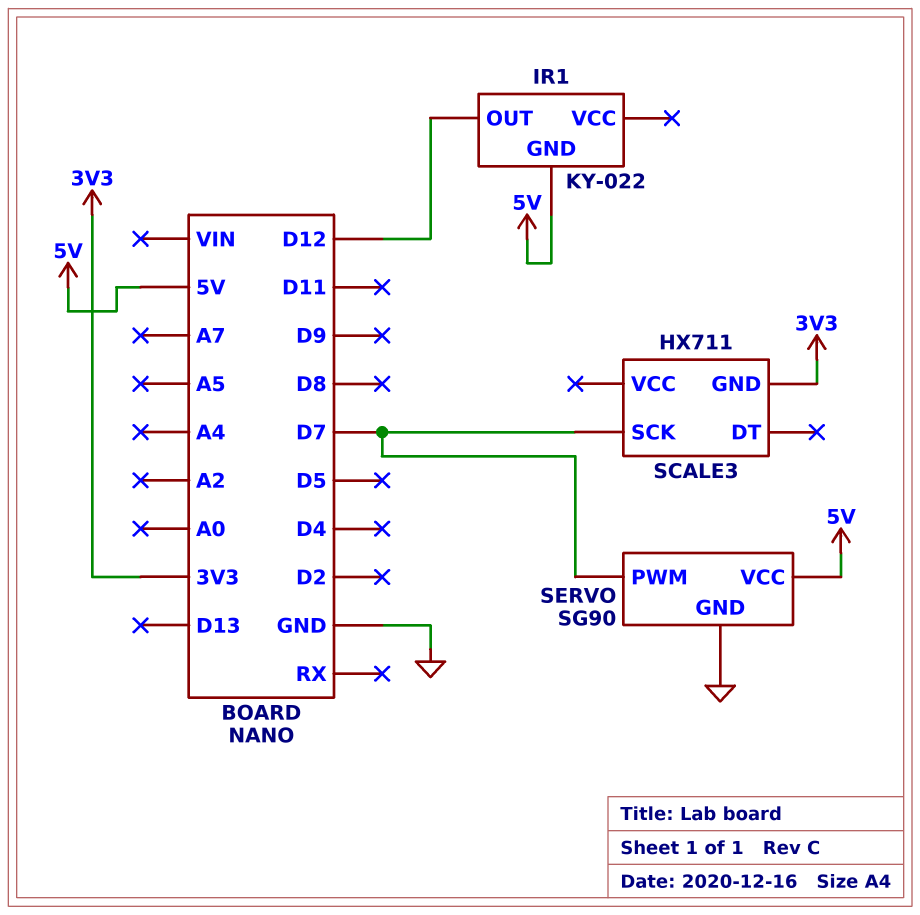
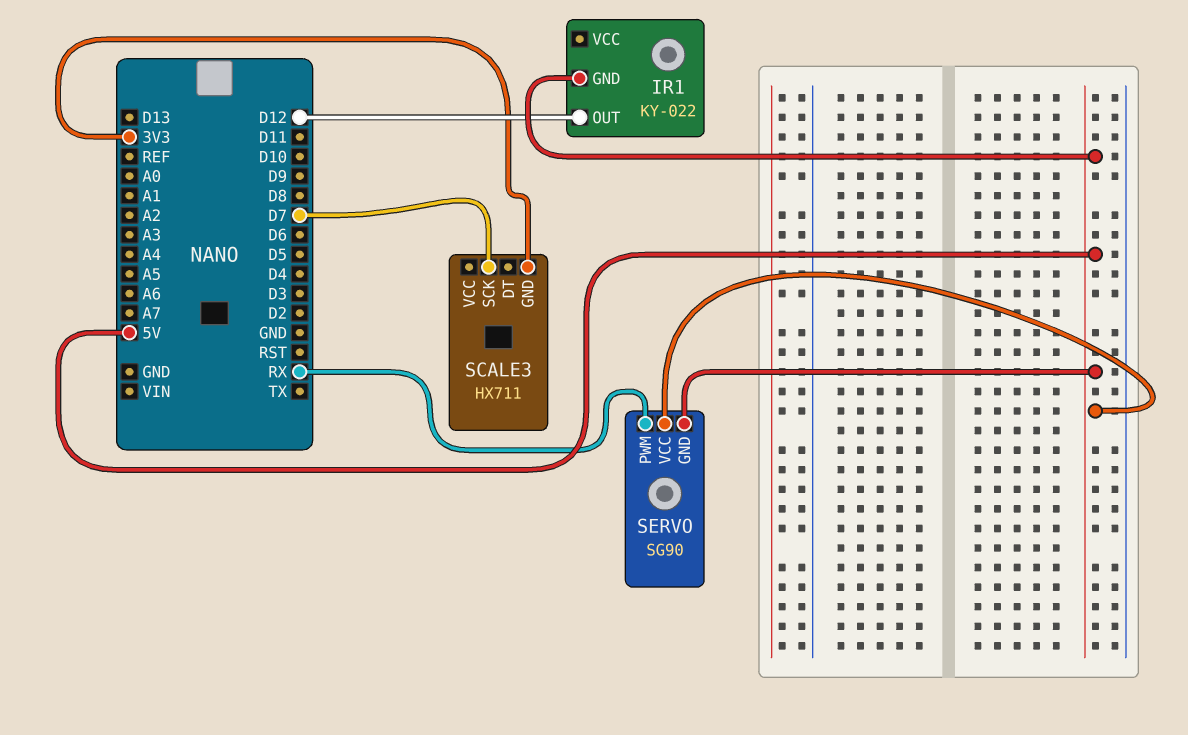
SERVO pin GND: GND -> 5V
SERVO pin PWM: D7 -> RX

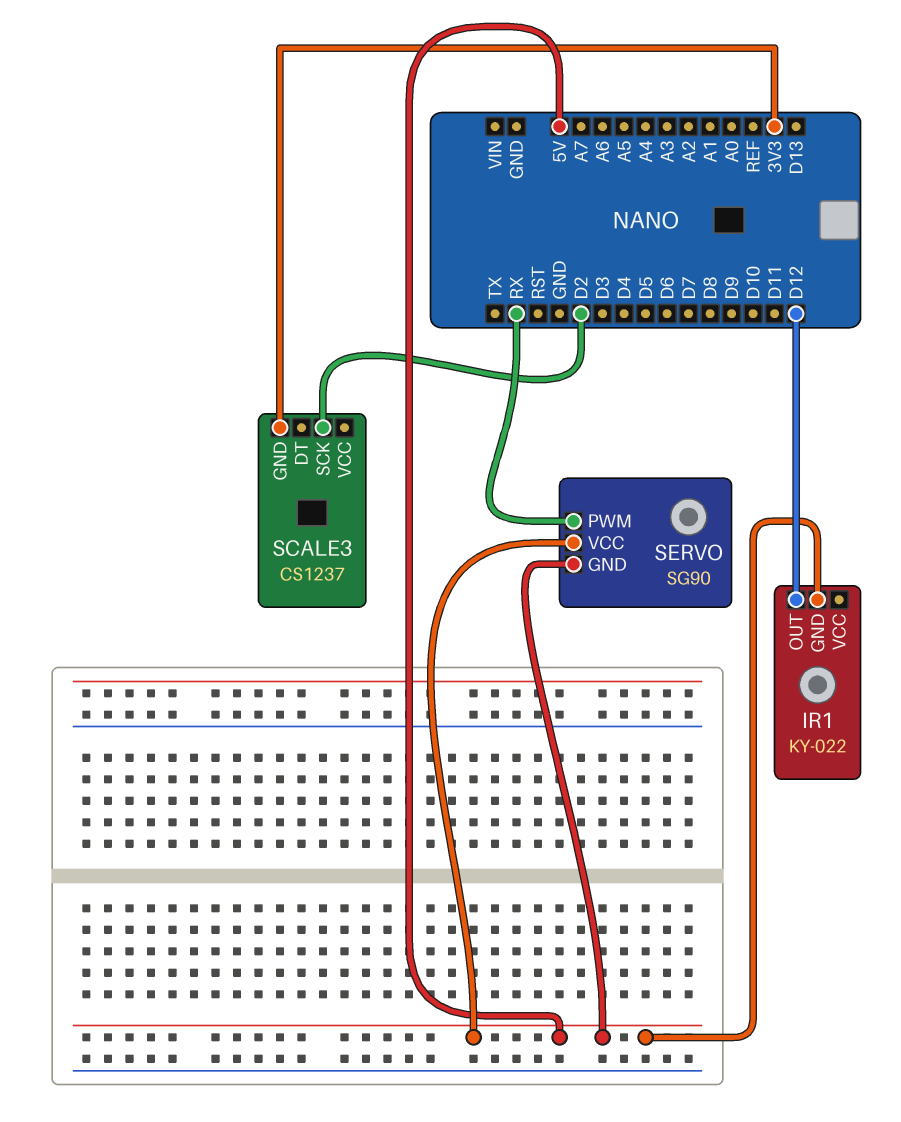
SCALE3: HX711 -> CS1237
SCALE3 pin SCK: D7 -> D2

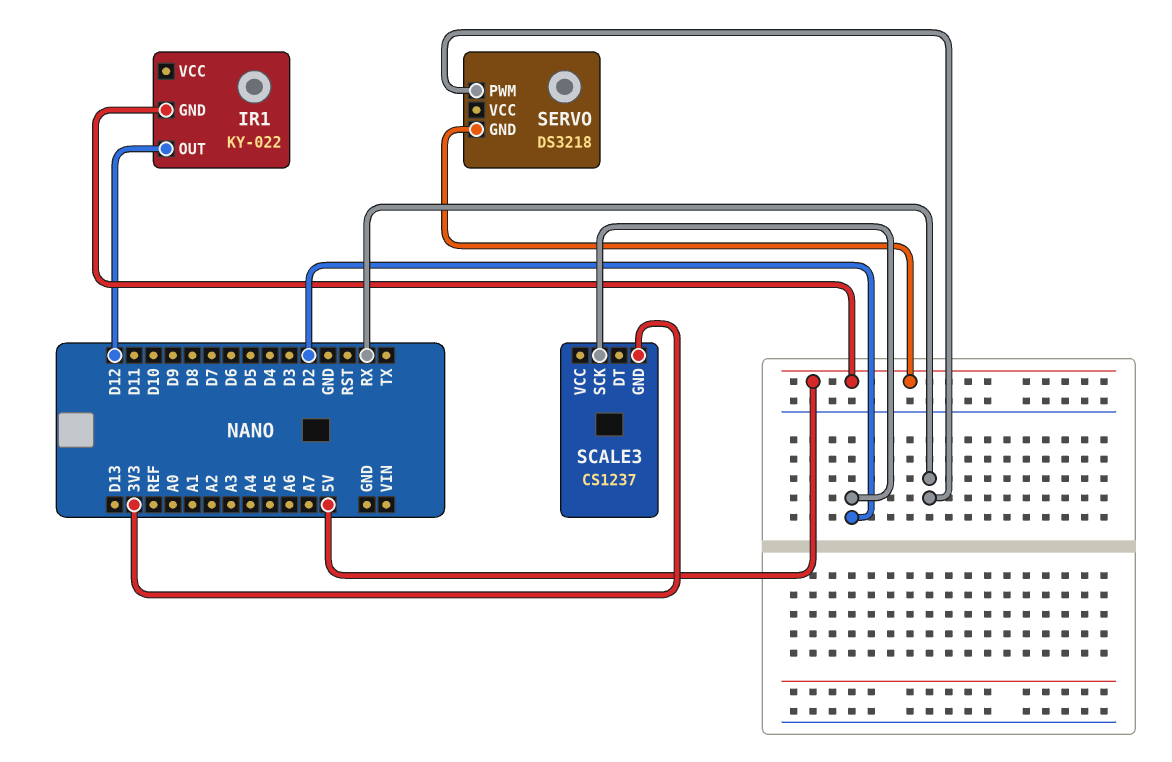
SERVO: SG90 -> DS3218
SERVO pin VCC: 5V -> none

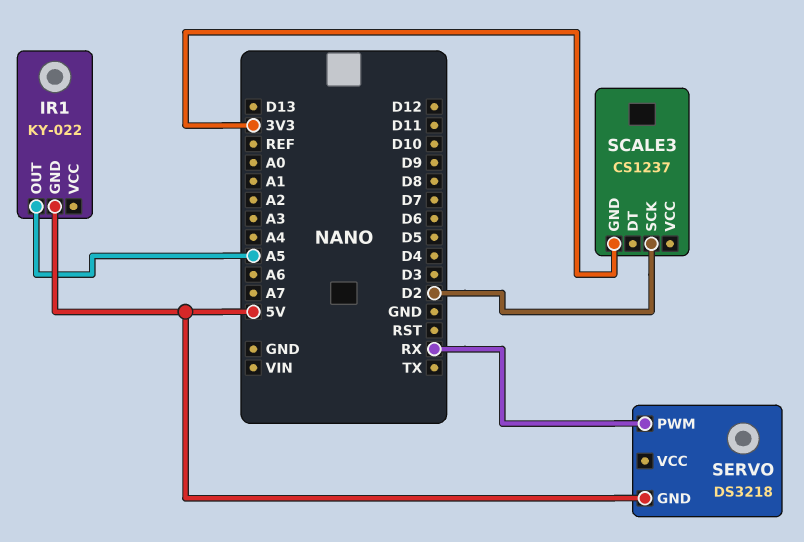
IR1 pin OUT: D12 -> A5

